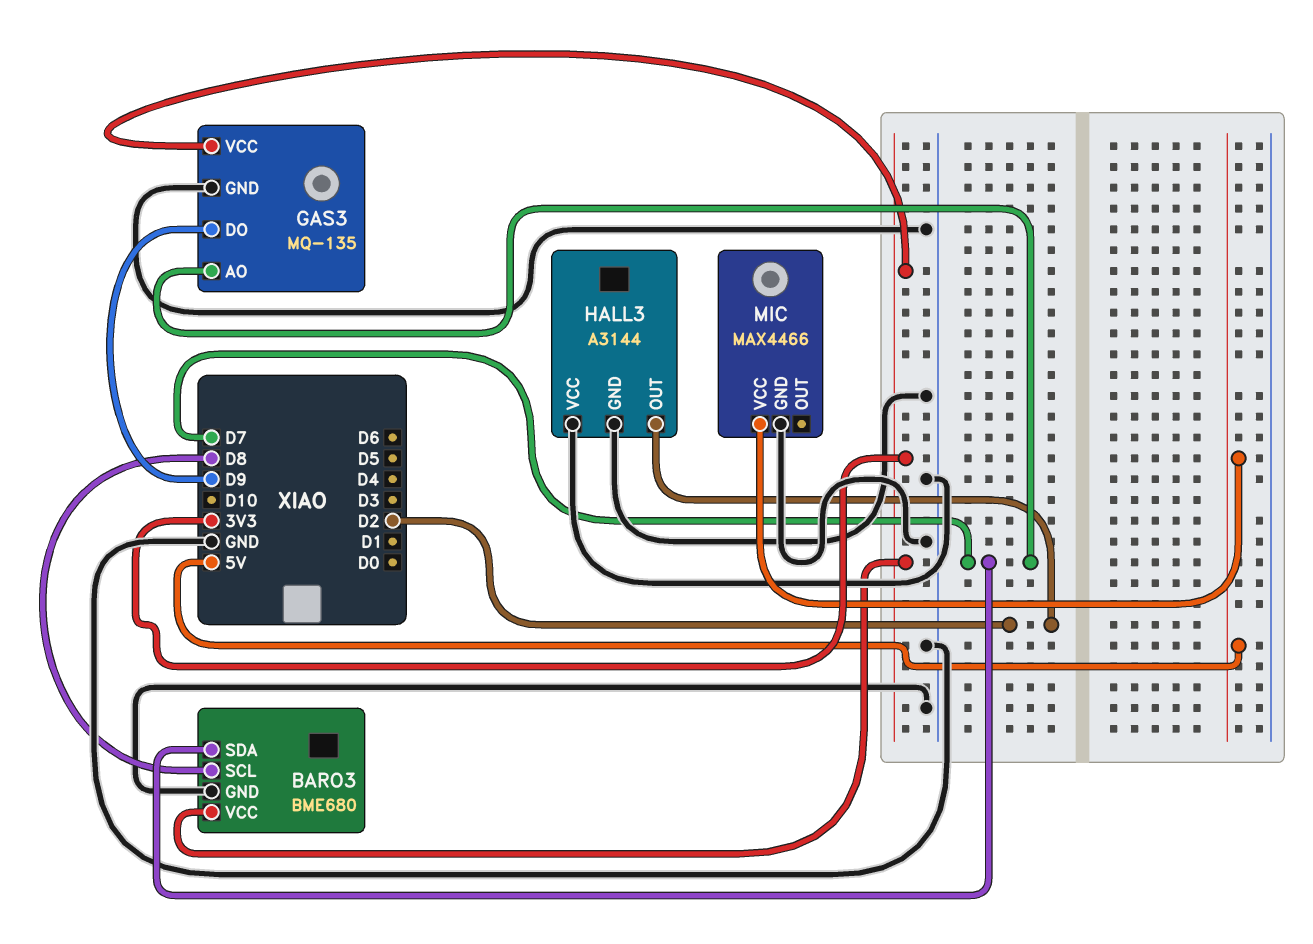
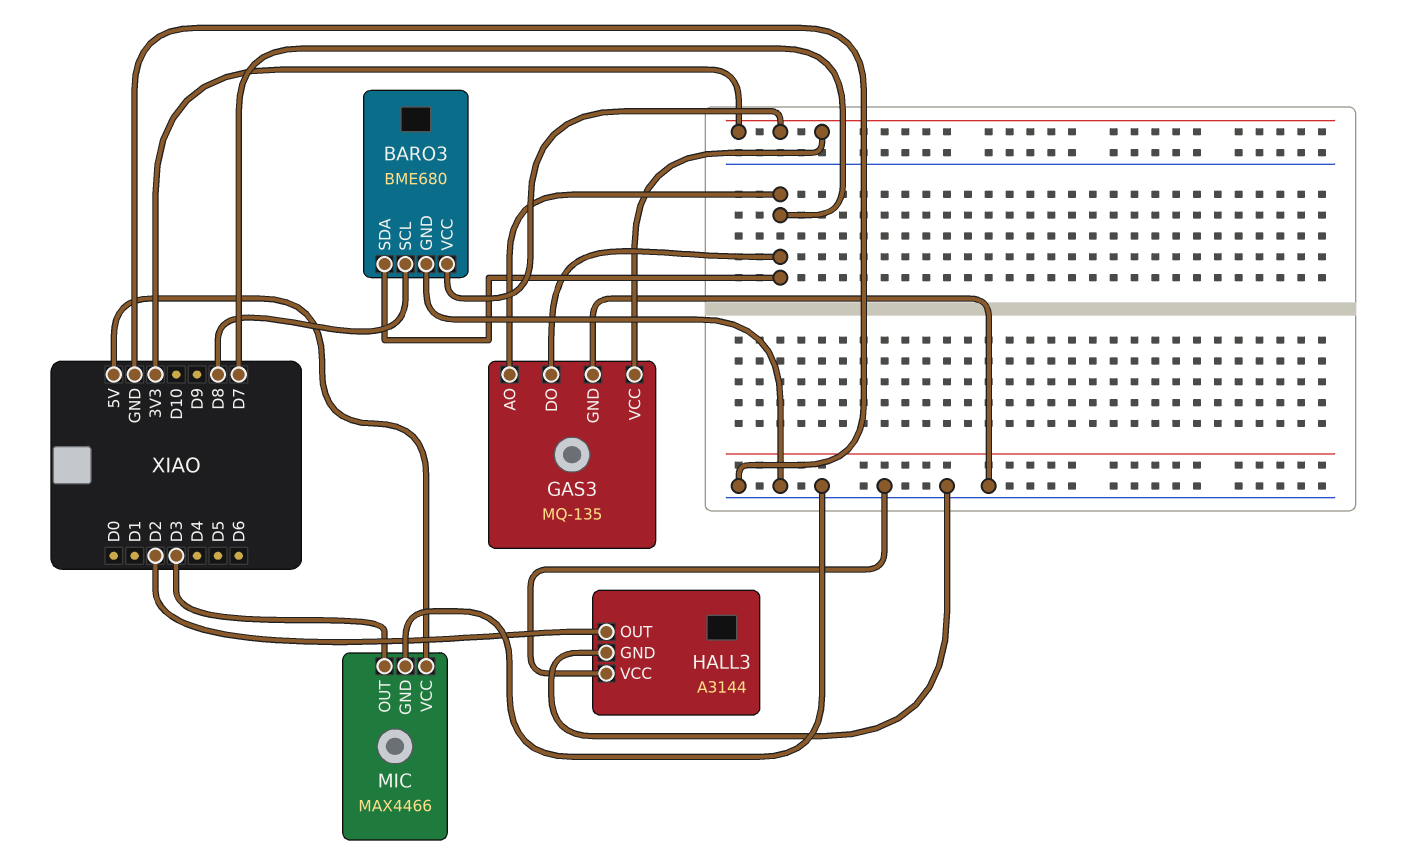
GAS3 pin DO: D9 -> D7
MIC pin OUT: none -> D3

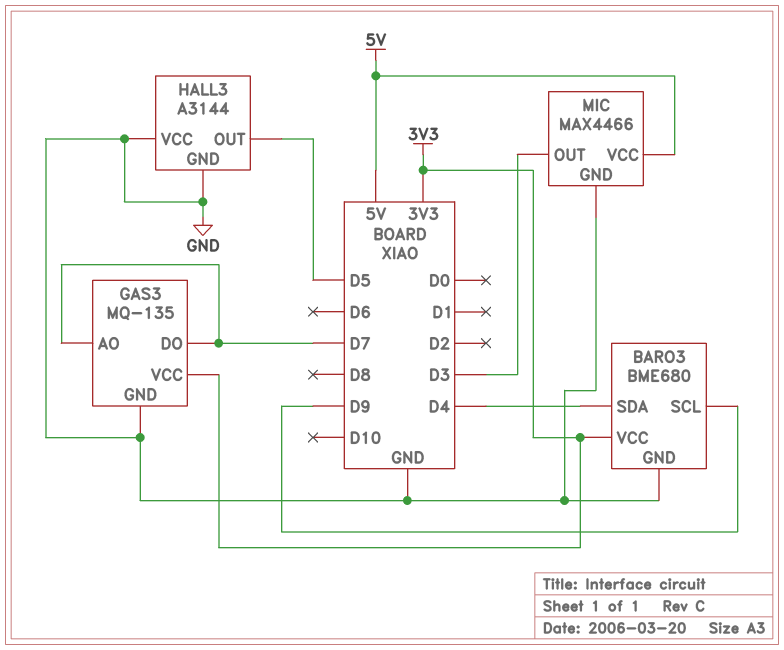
BARO3 pin SCL: D8 -> D9
BARO3 pin SDA: D7 -> D4
HALL3 pin OUT: D2 -> D5

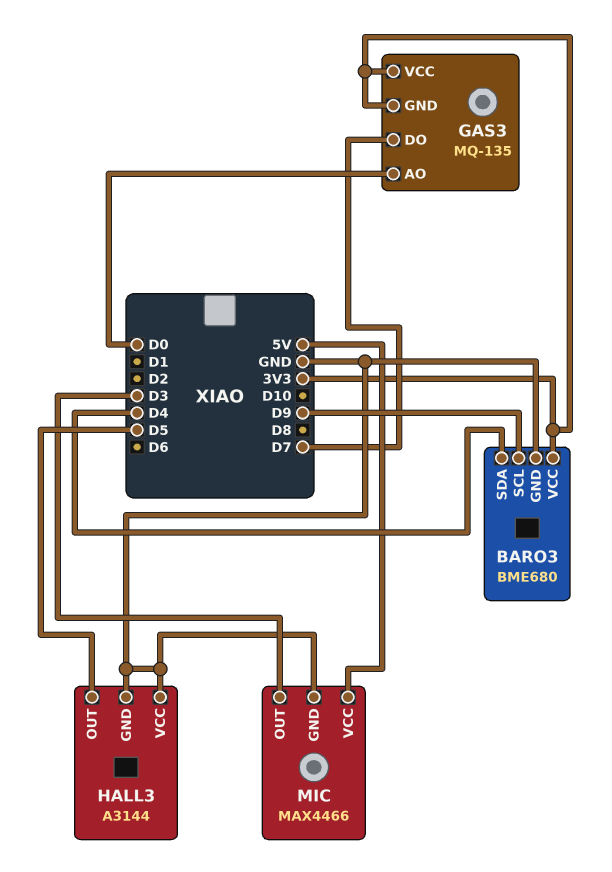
GAS3 pin AO: D7 -> D0
GAS3 pin GND: GND -> 3V3

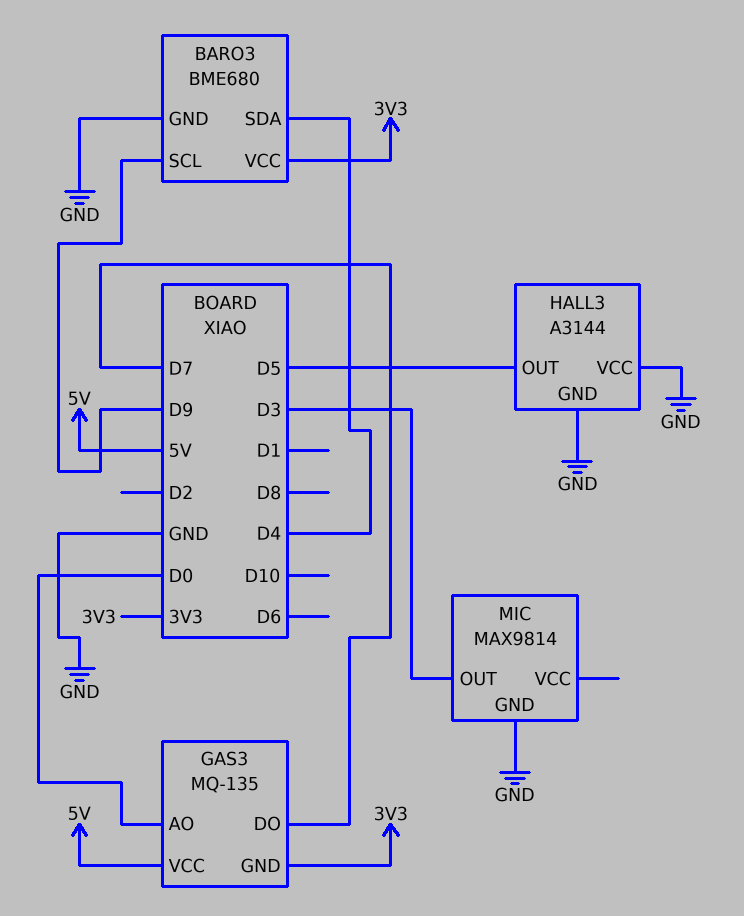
GAS3 pin VCC: 3V3 -> 5V
MIC: MAX4466 -> MAX9814
MIC pin VCC: 5V -> none

